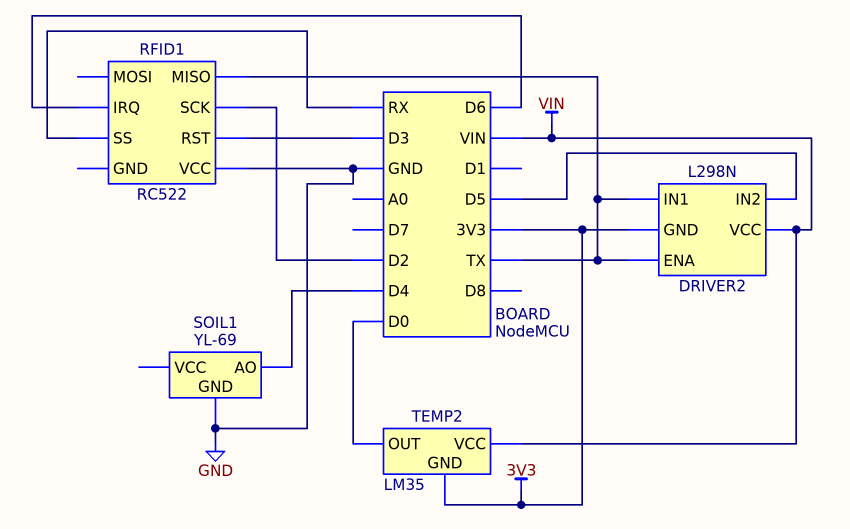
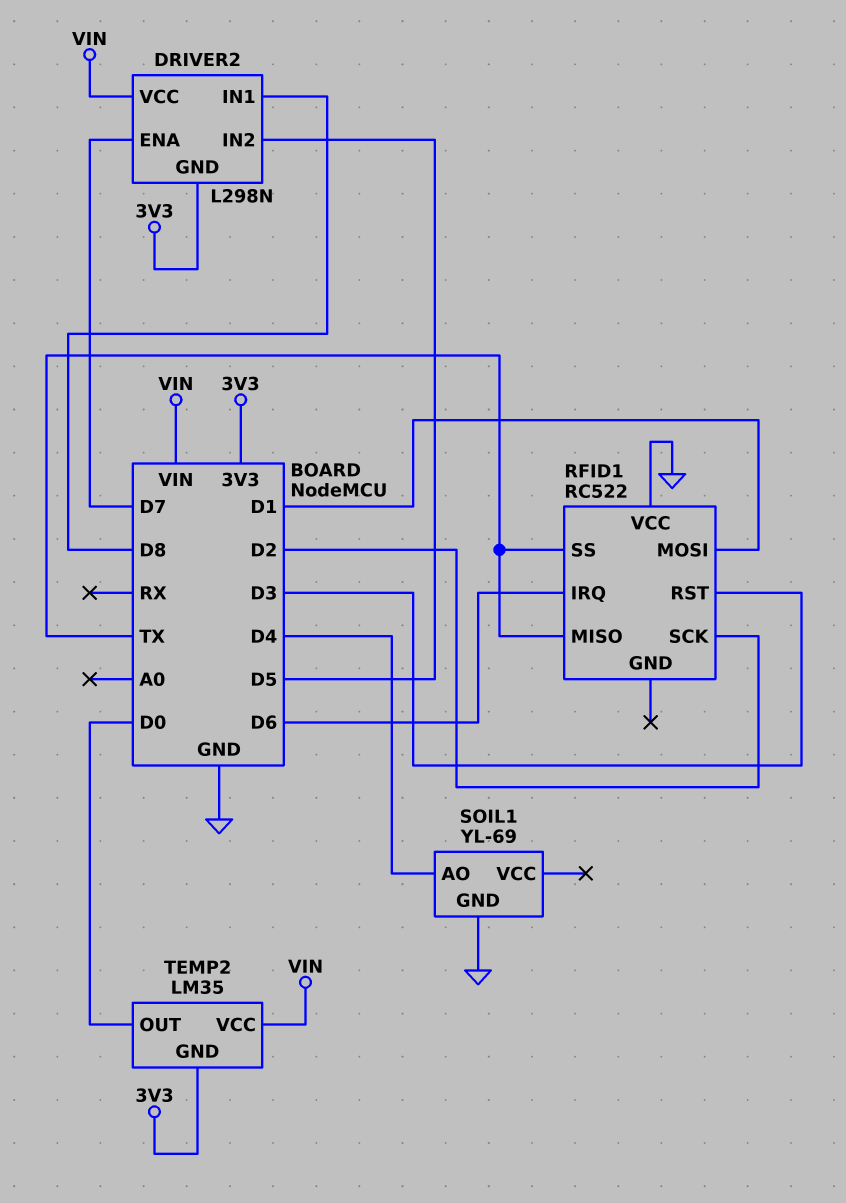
DRIVER2 pin ENA: TX -> D7
DRIVER2 pin IN1: TX -> D8
RFID1 pin MOSI: none -> D1
RFID1 pin SS: RX -> TX

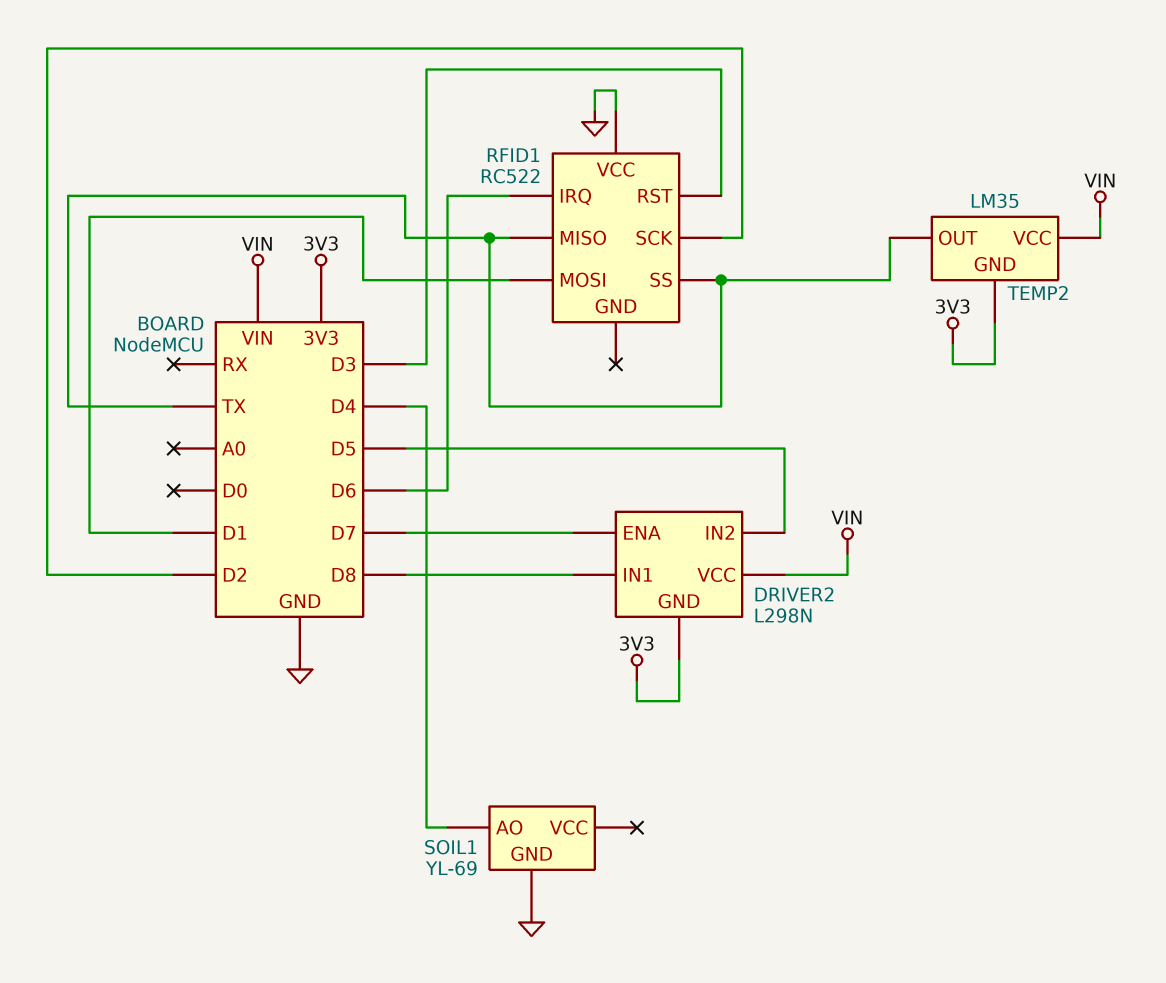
TEMP2 pin OUT: D0 -> TX

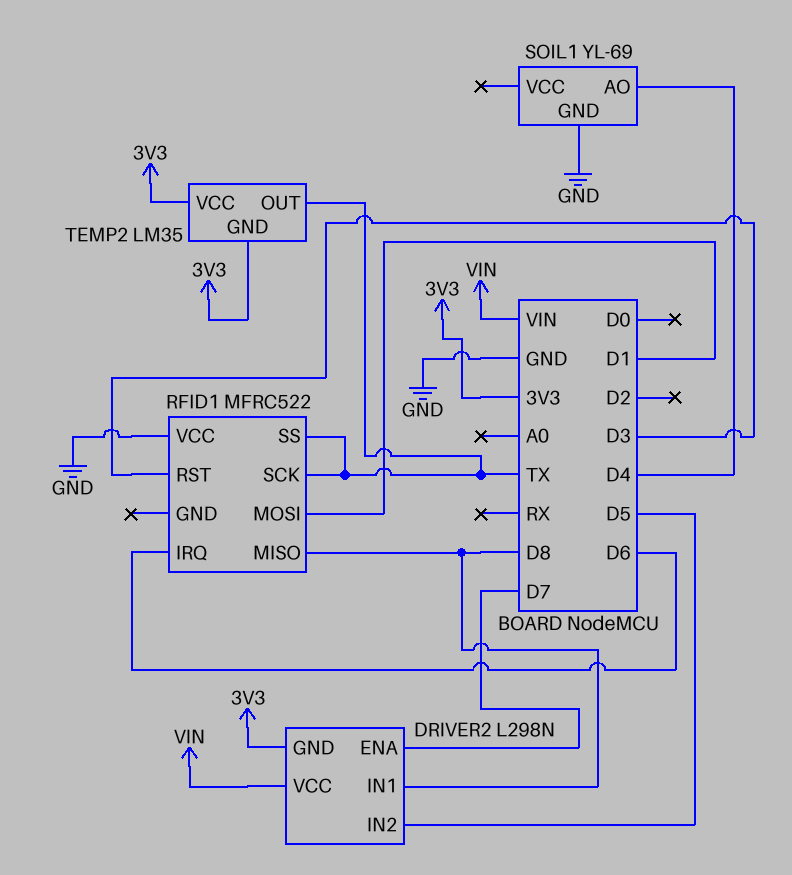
RFID1: RC522 -> MFRC522
RFID1 pin MISO: TX -> D8
RFID1 pin SCK: D2 -> TX
TEMP2 pin VCC: VIN -> 3V3

